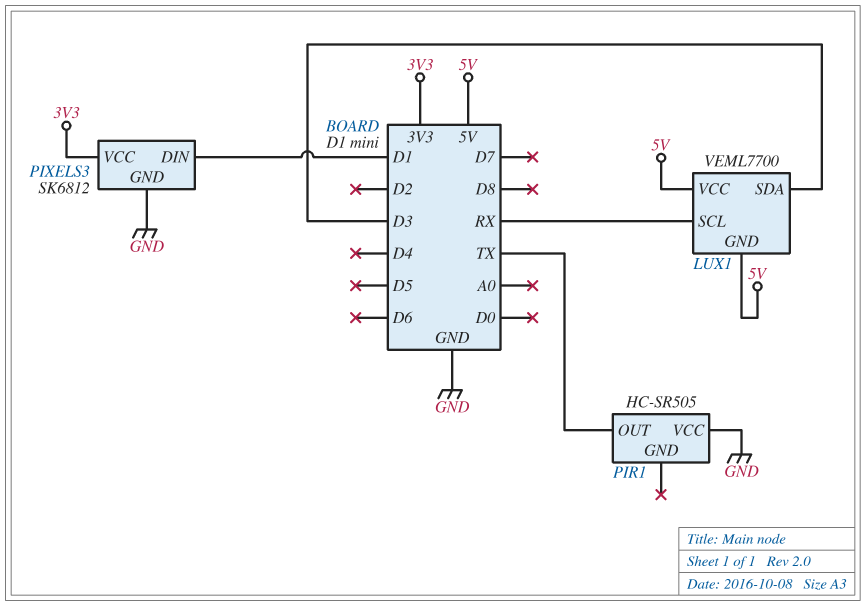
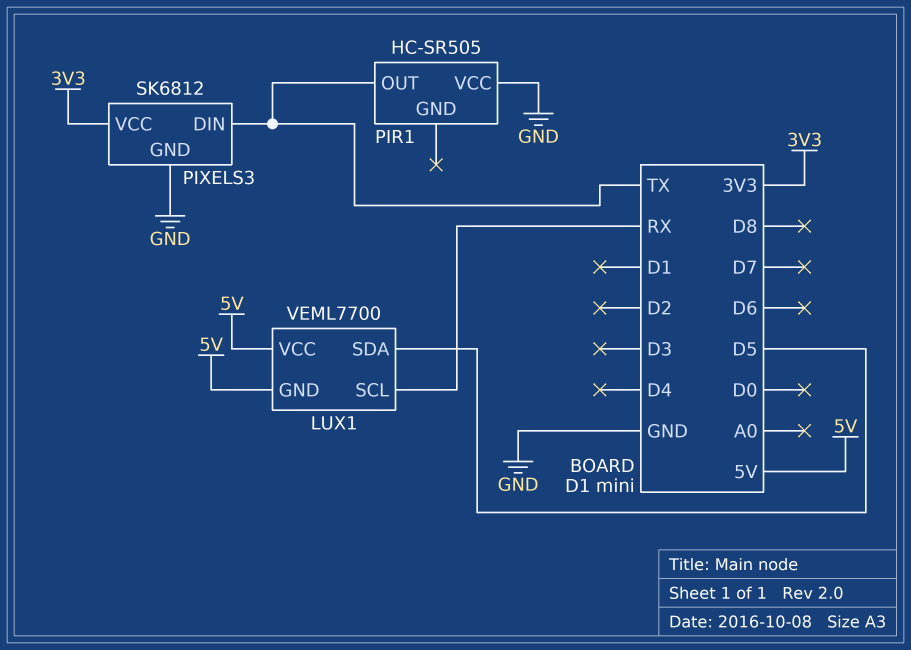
LUX1 pin SDA: D3 -> D5
PIXELS3 pin DIN: D1 -> TX

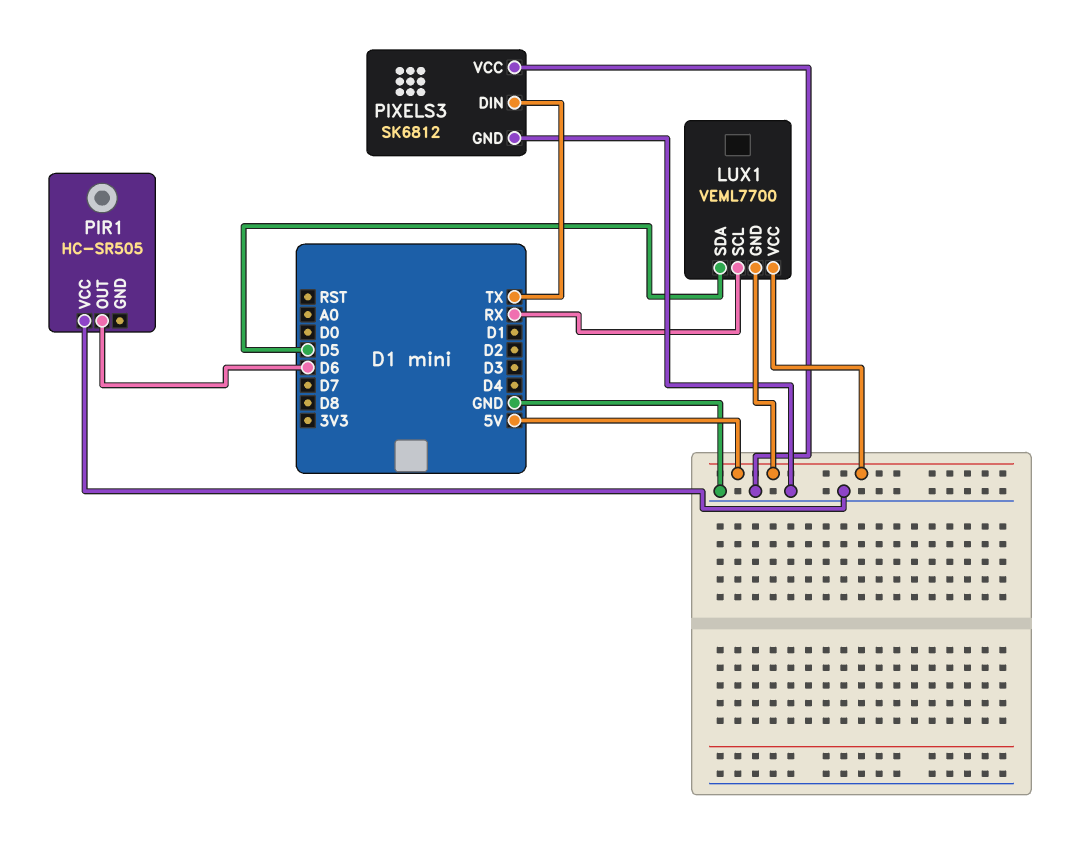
PIR1 pin OUT: TX -> D6
PIXELS3 pin VCC: 3V3 -> GND

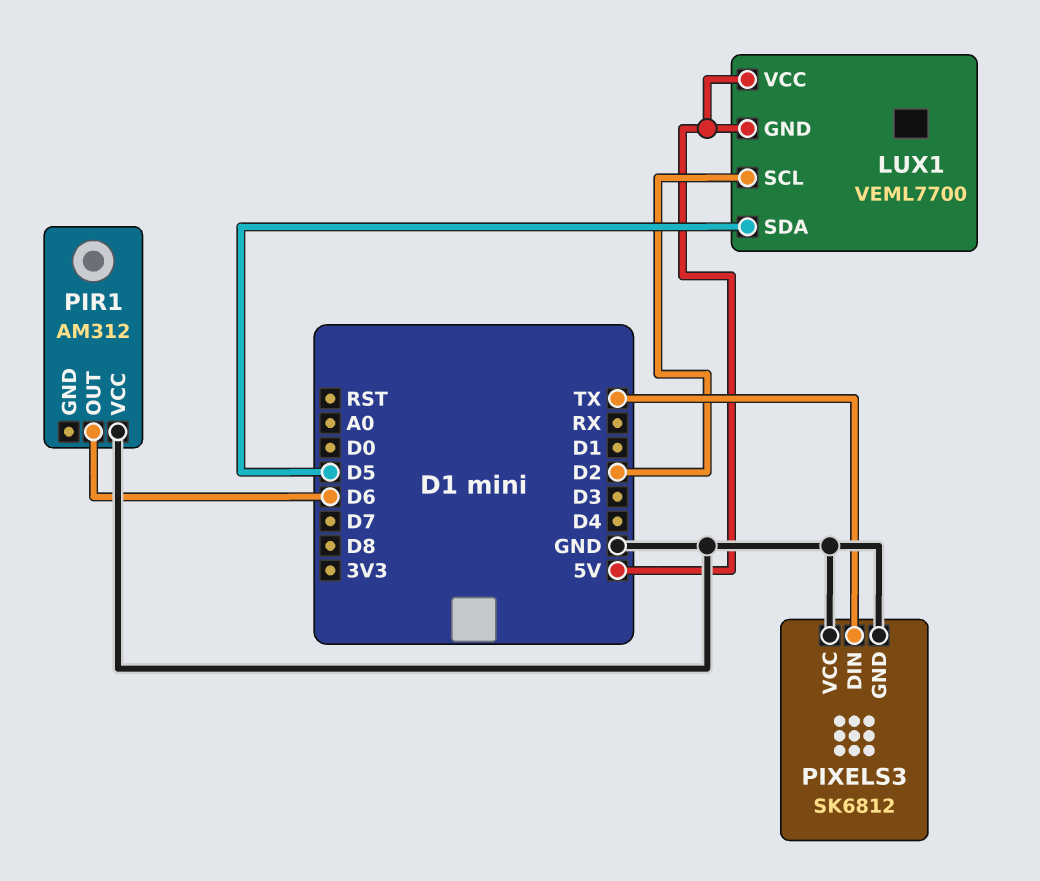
LUX1 pin SCL: RX -> D2
PIR1: HC-SR505 -> AM312

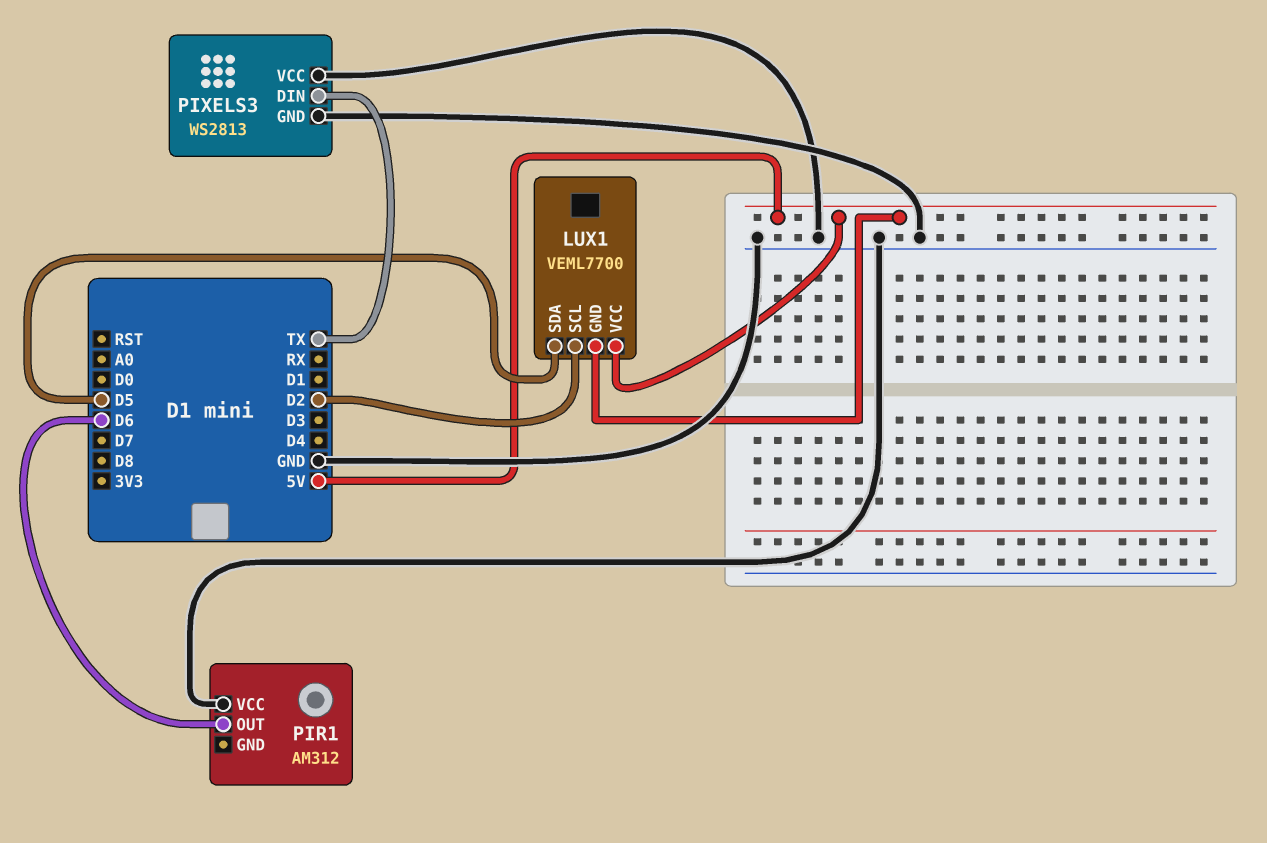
PIXELS3: SK6812 -> WS2813

